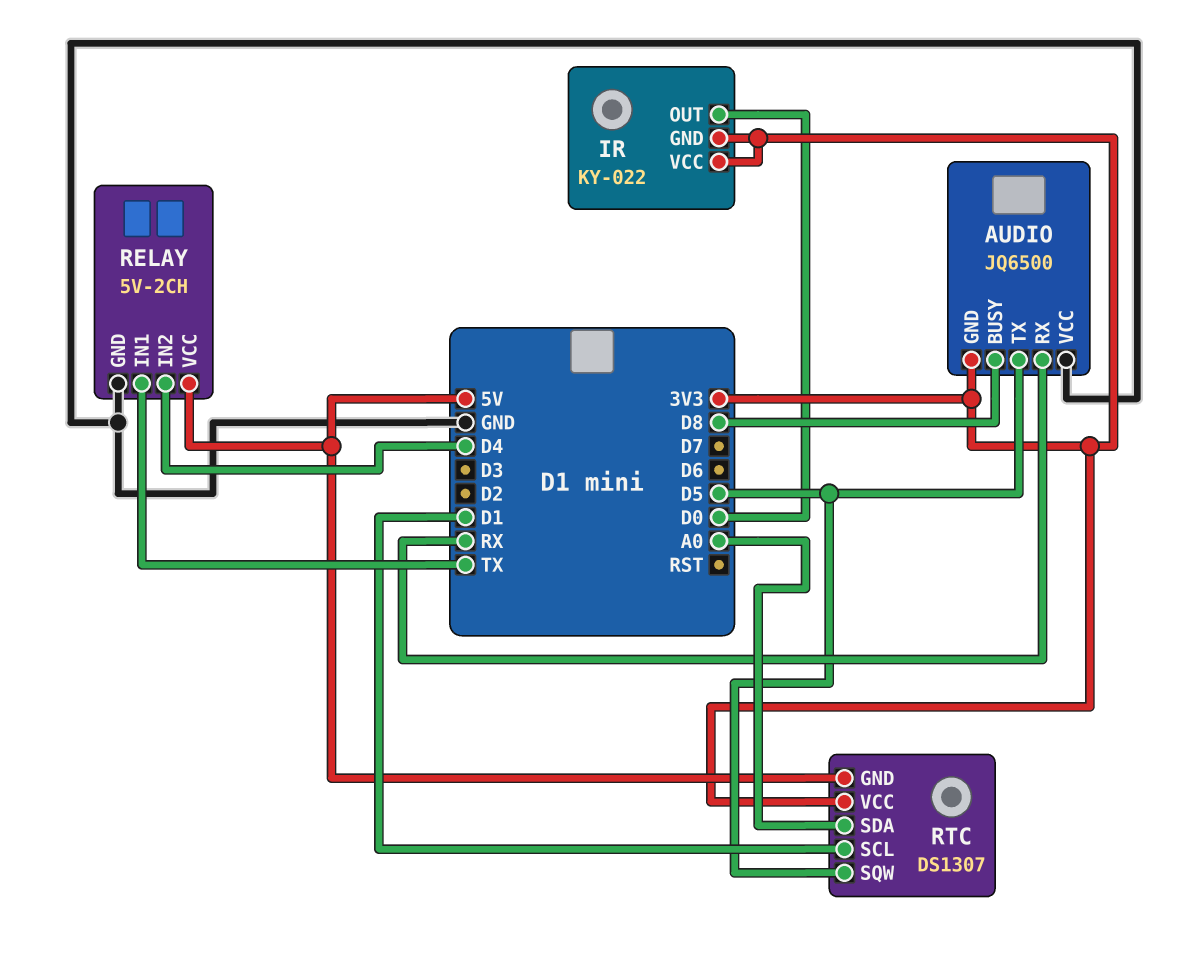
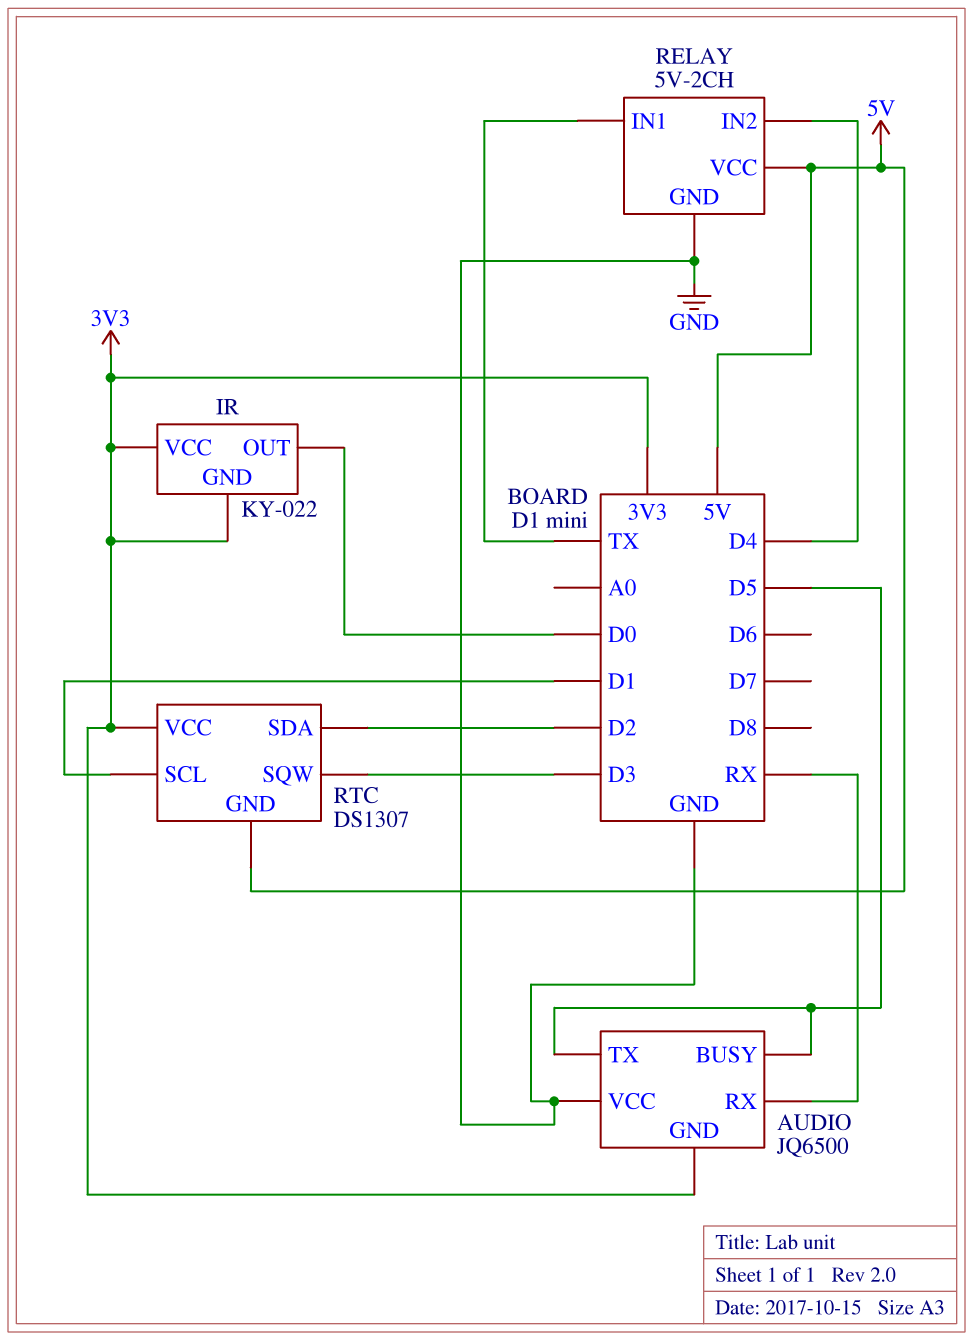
AUDIO pin BUSY: D8 -> D5
RTC pin SDA: A0 -> D2
RTC pin SQW: D5 -> D3

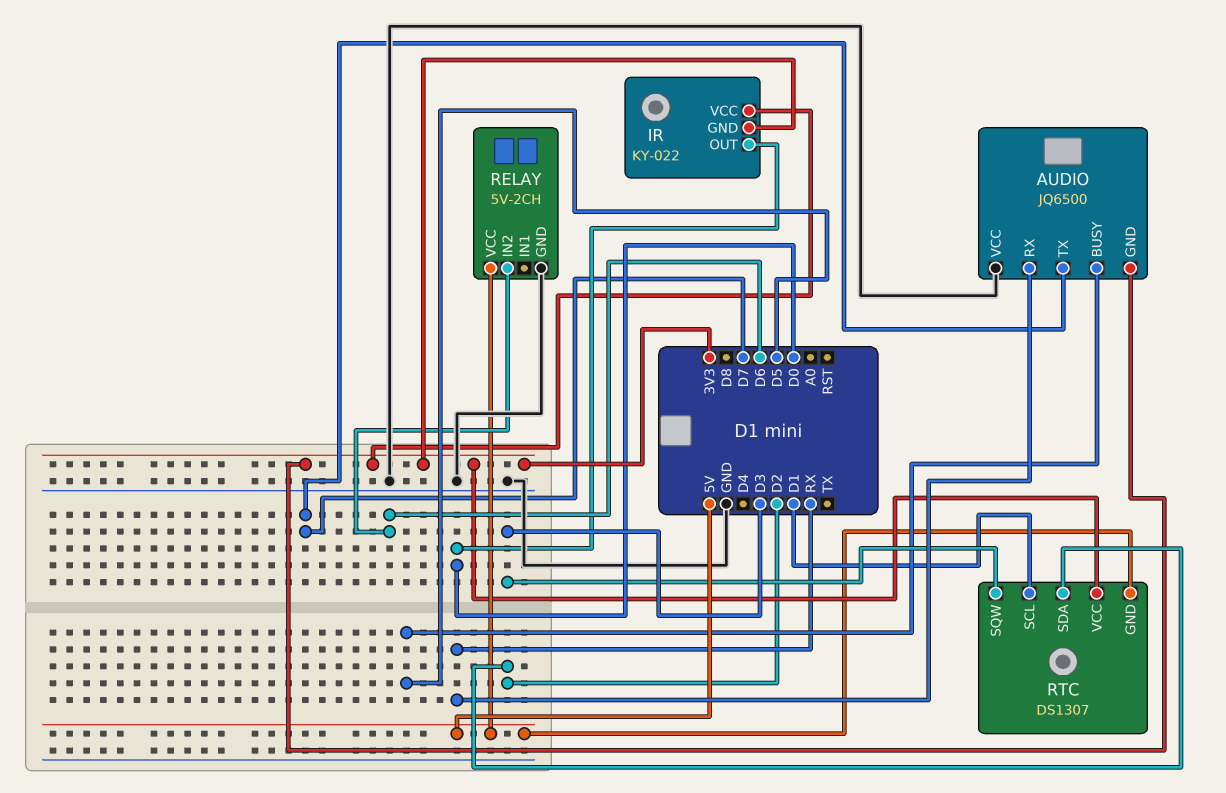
AUDIO pin TX: D5 -> D7
RELAY pin IN1: TX -> none
RELAY pin IN2: D4 -> D6

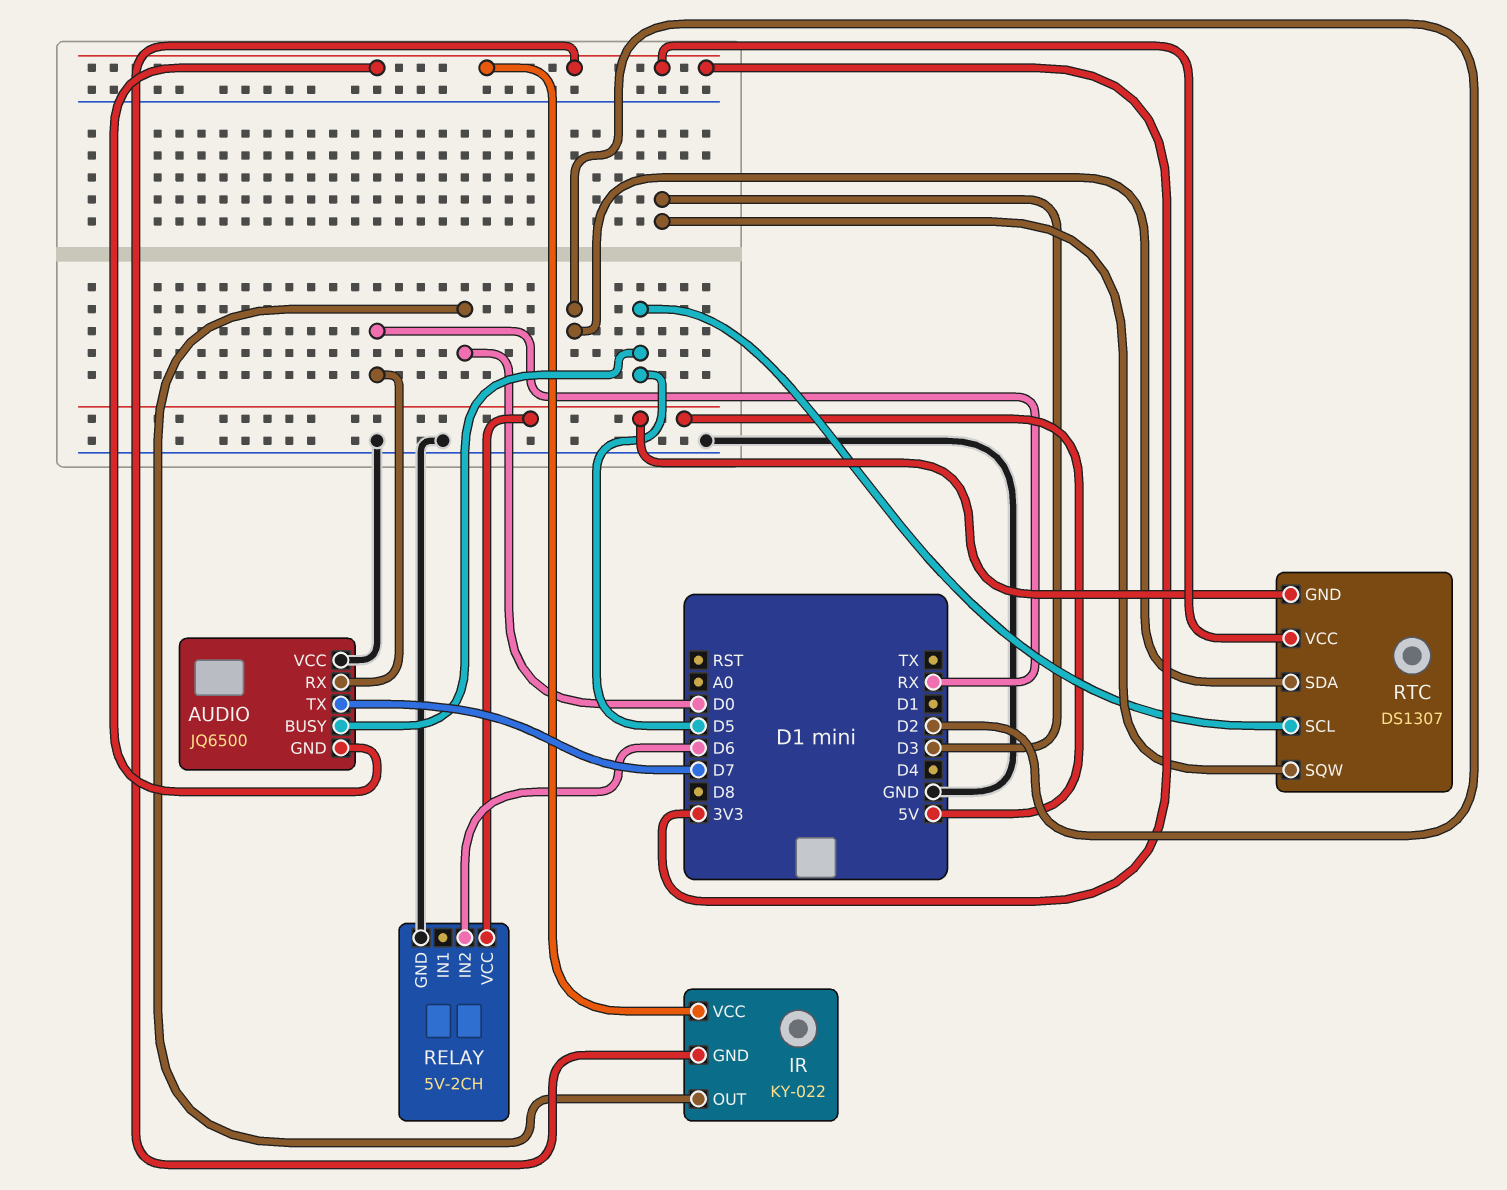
RTC pin SCL: D1 -> D5

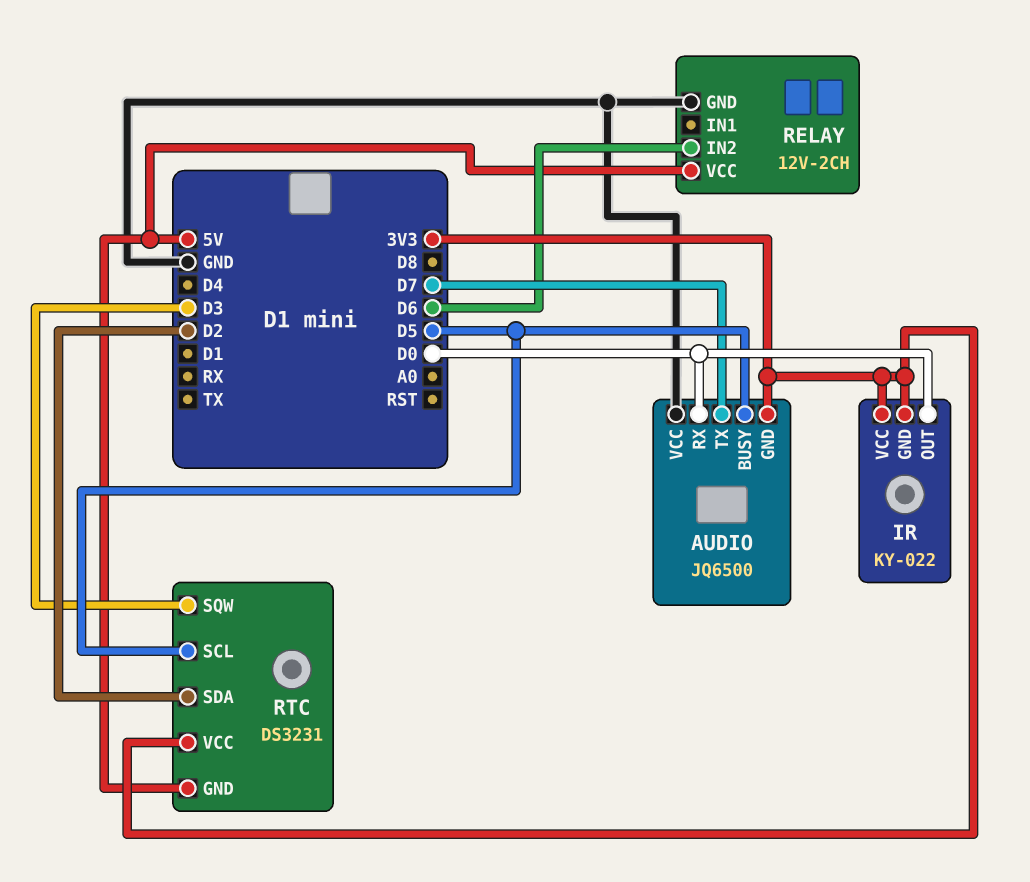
AUDIO pin RX: RX -> D0
RELAY: 5V-2CH -> 12V-2CH
RTC: DS1307 -> DS3231

